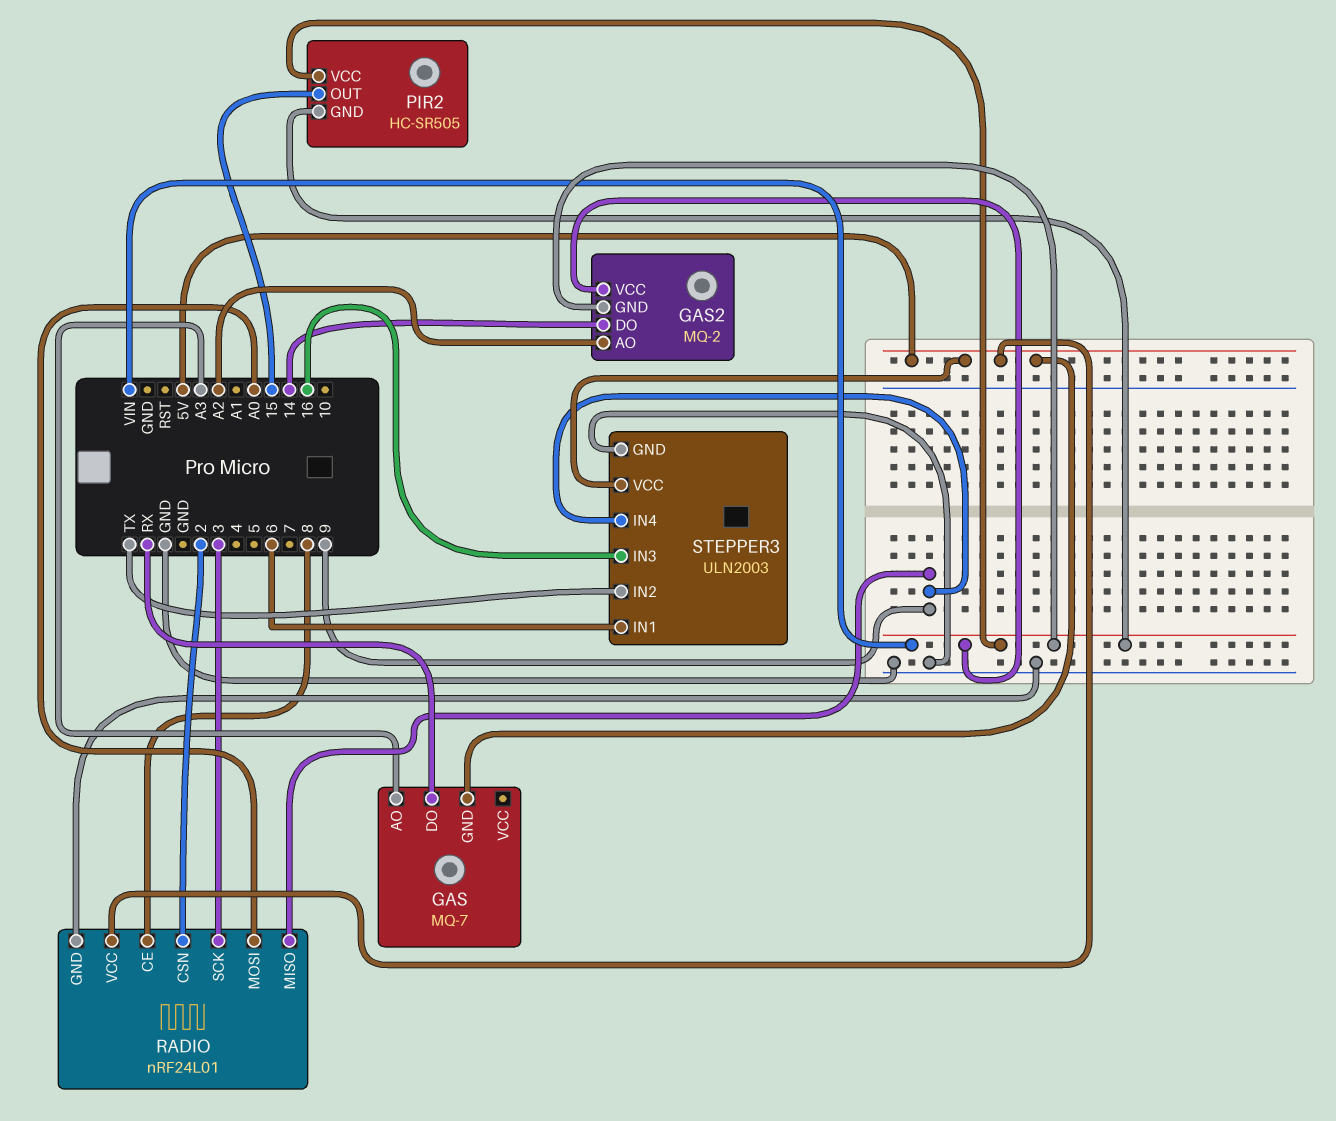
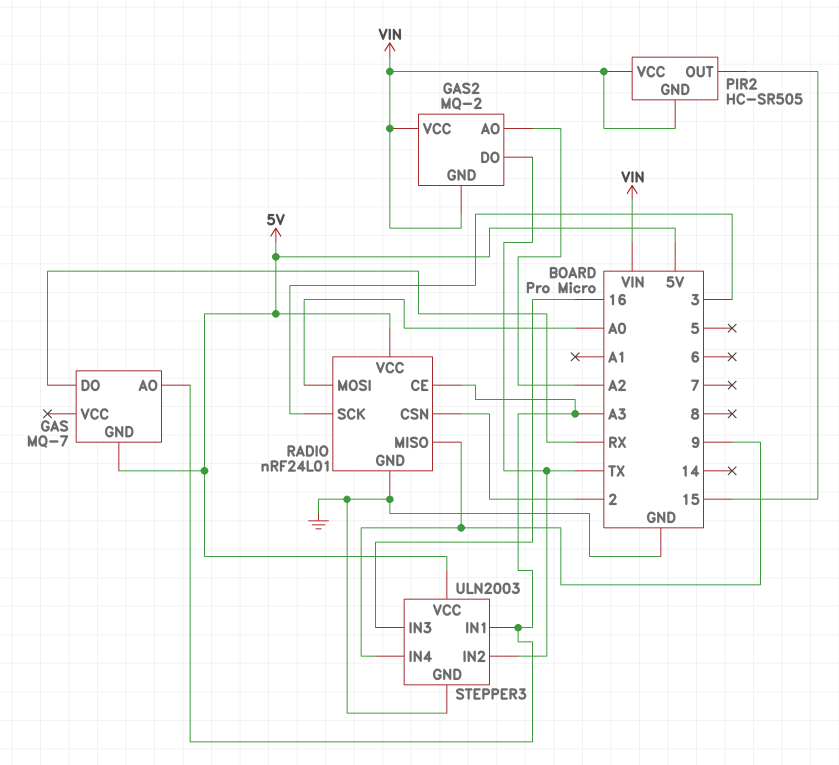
GAS2 pin DO: 14 -> TX
RADIO pin CE: 8 -> A3
STEPPER3 pin IN1: 6 -> A3

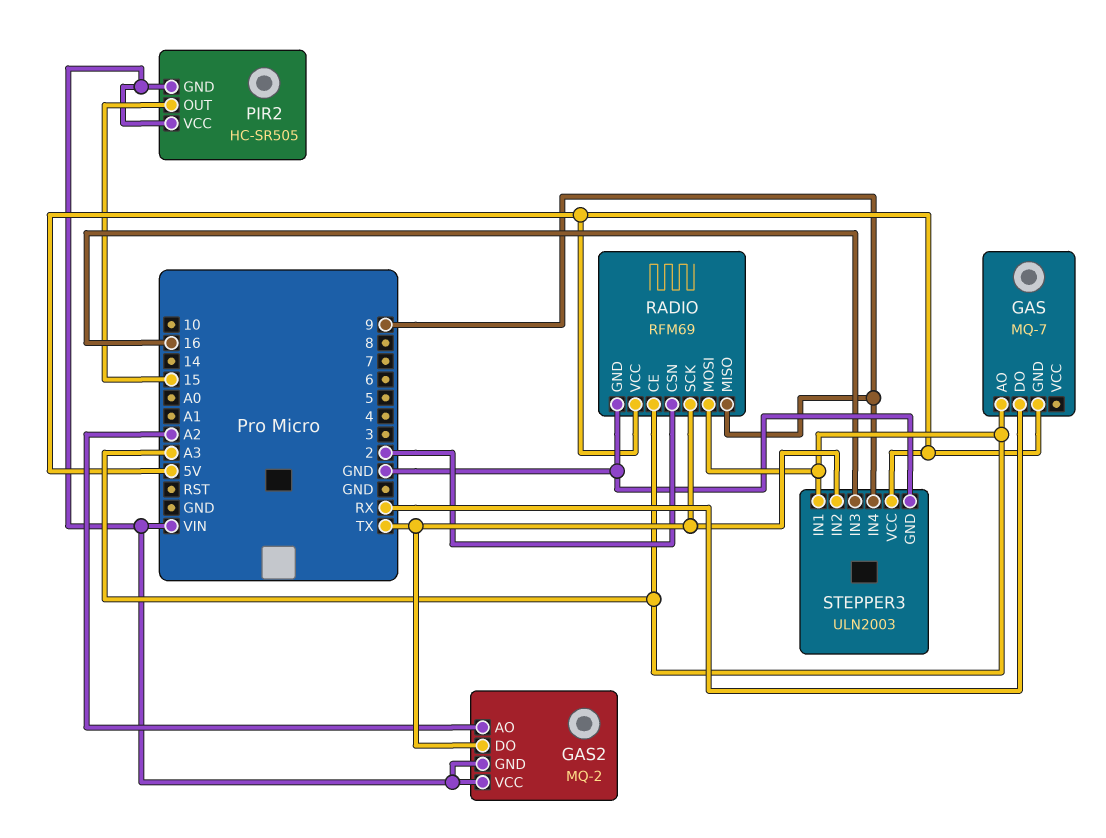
RADIO: nRF24L01 -> RFM69
RADIO pin MOSI: A0 -> A3
RADIO pin SCK: 3 -> TX

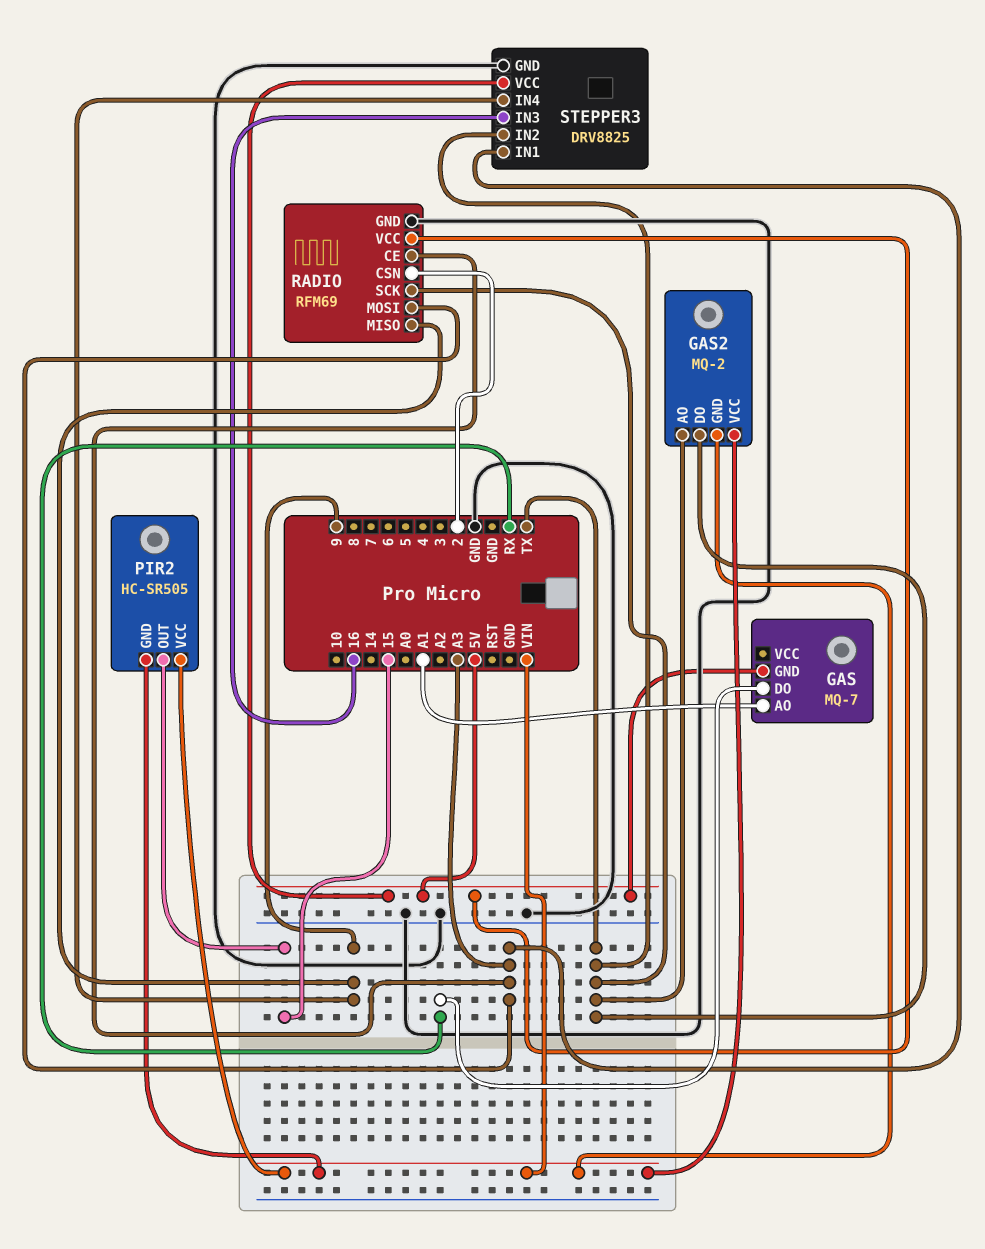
GAS pin AO: A3 -> A1
GAS2 pin AO: A2 -> TX
STEPPER3: ULN2003 -> DRV8825

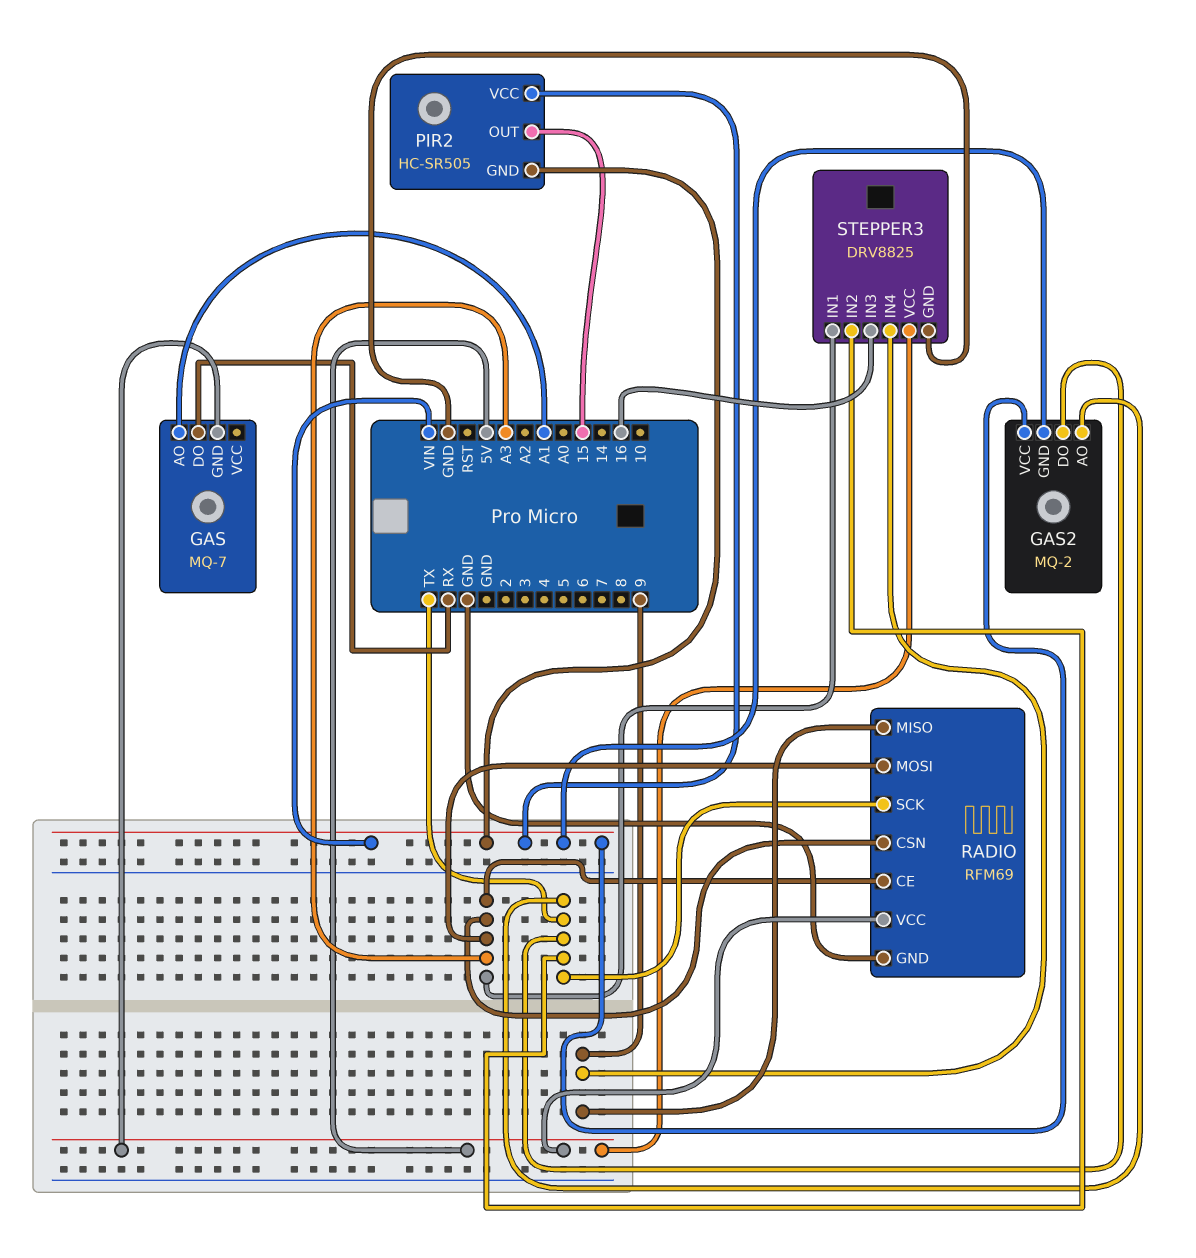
RADIO pin CSN: 2 -> A3

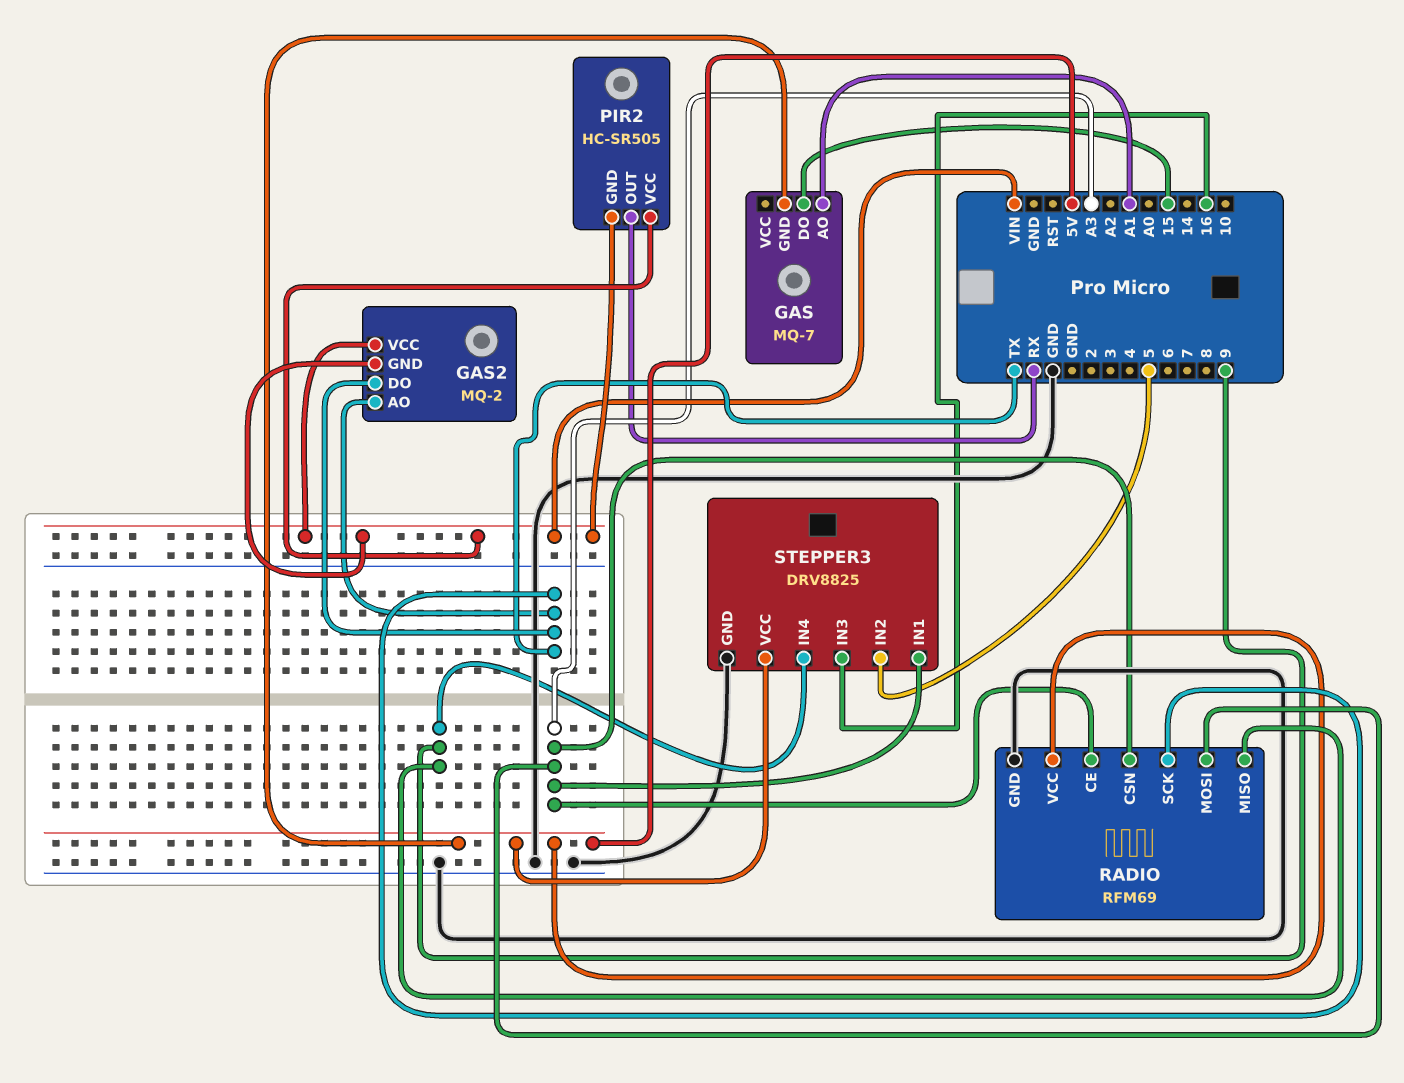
GAS pin DO: RX -> 15
PIR2 pin OUT: 15 -> RX
STEPPER3 pin IN2: TX -> 5

